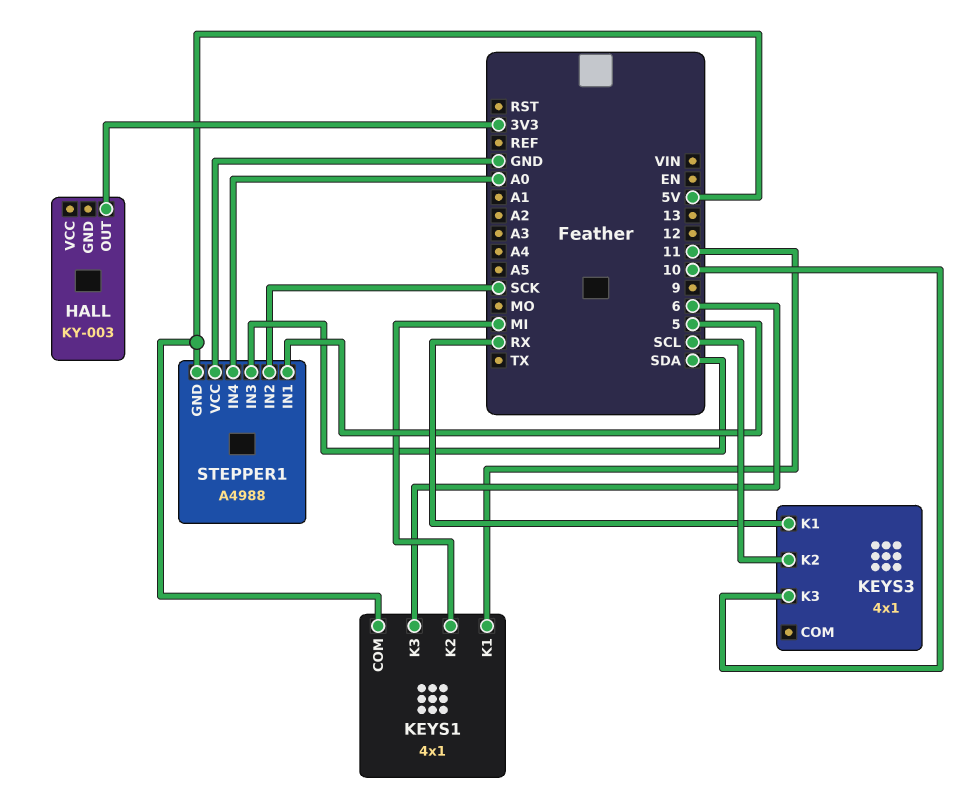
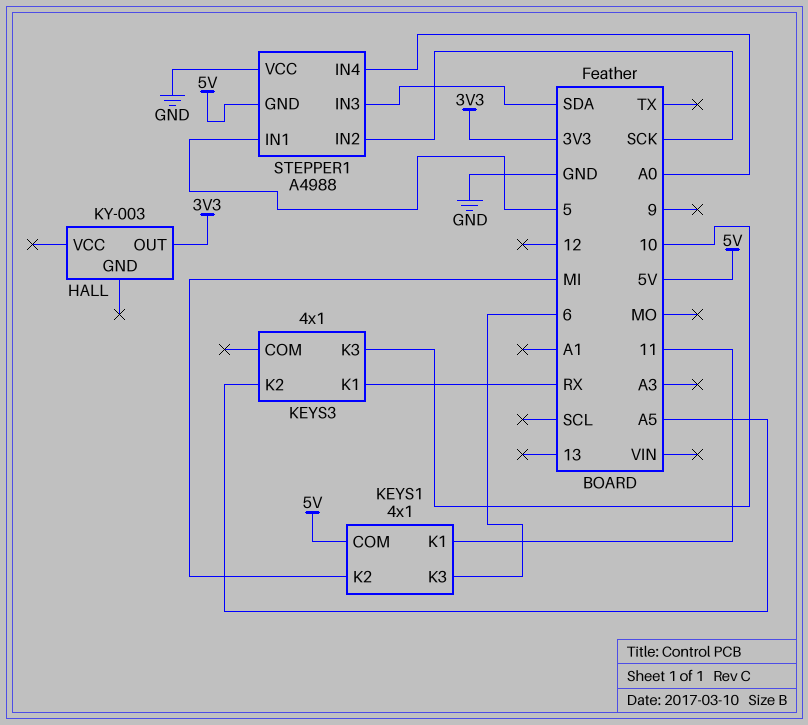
KEYS3 pin K2: SCL -> A5

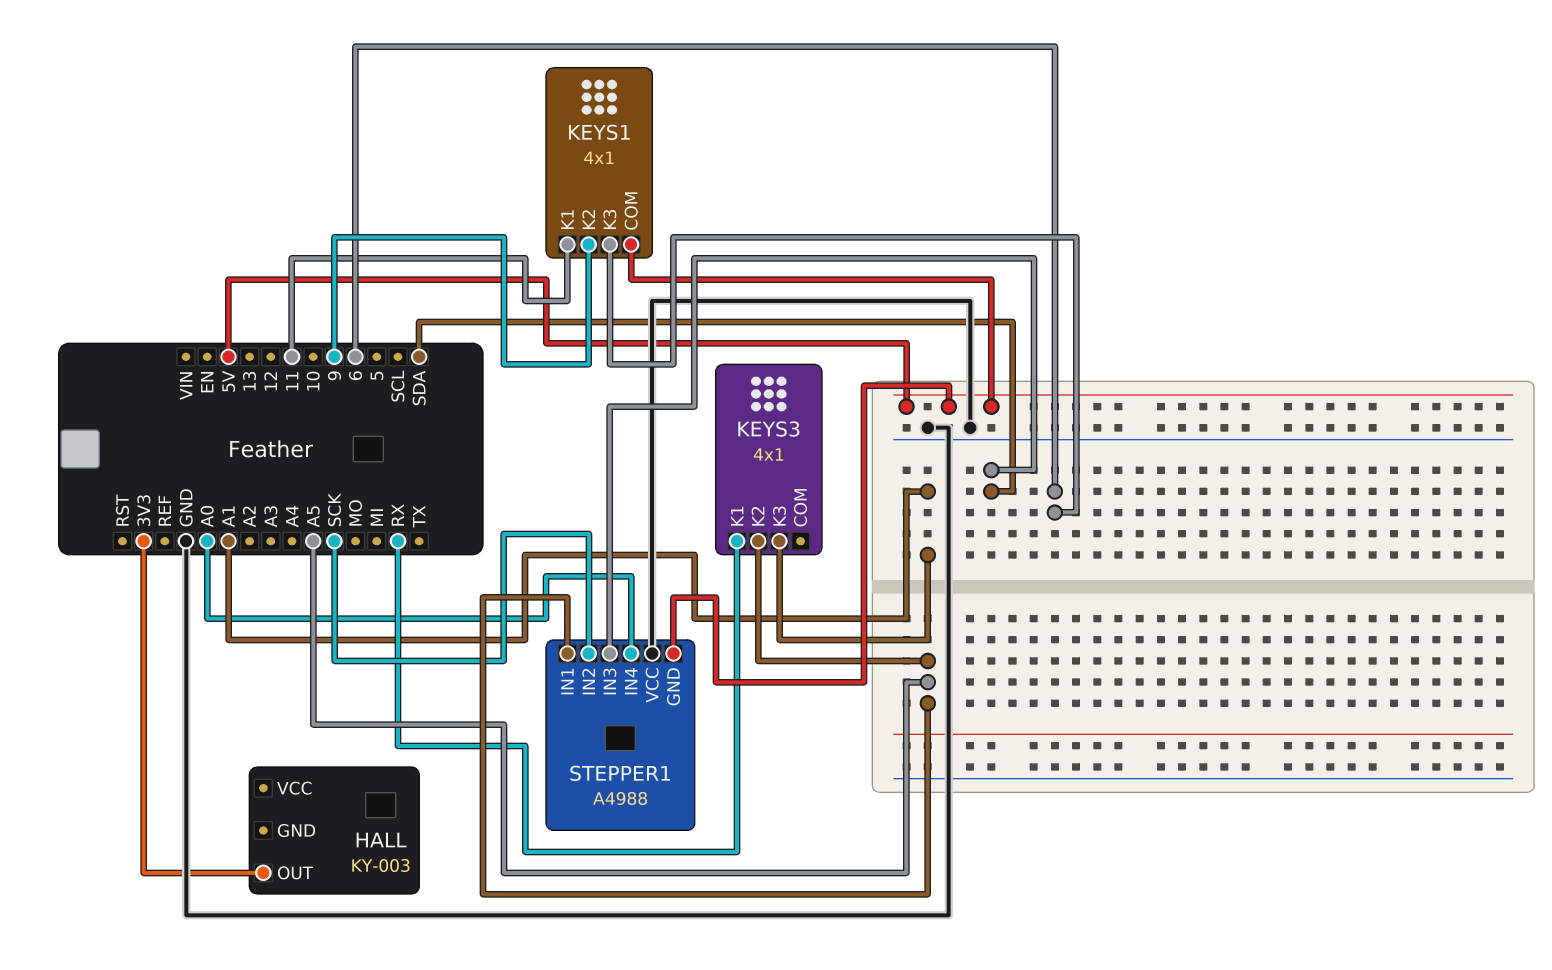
KEYS1 pin K2: MI -> 9
KEYS3 pin K3: 10 -> A1
STEPPER1 pin IN1: 5 -> A5

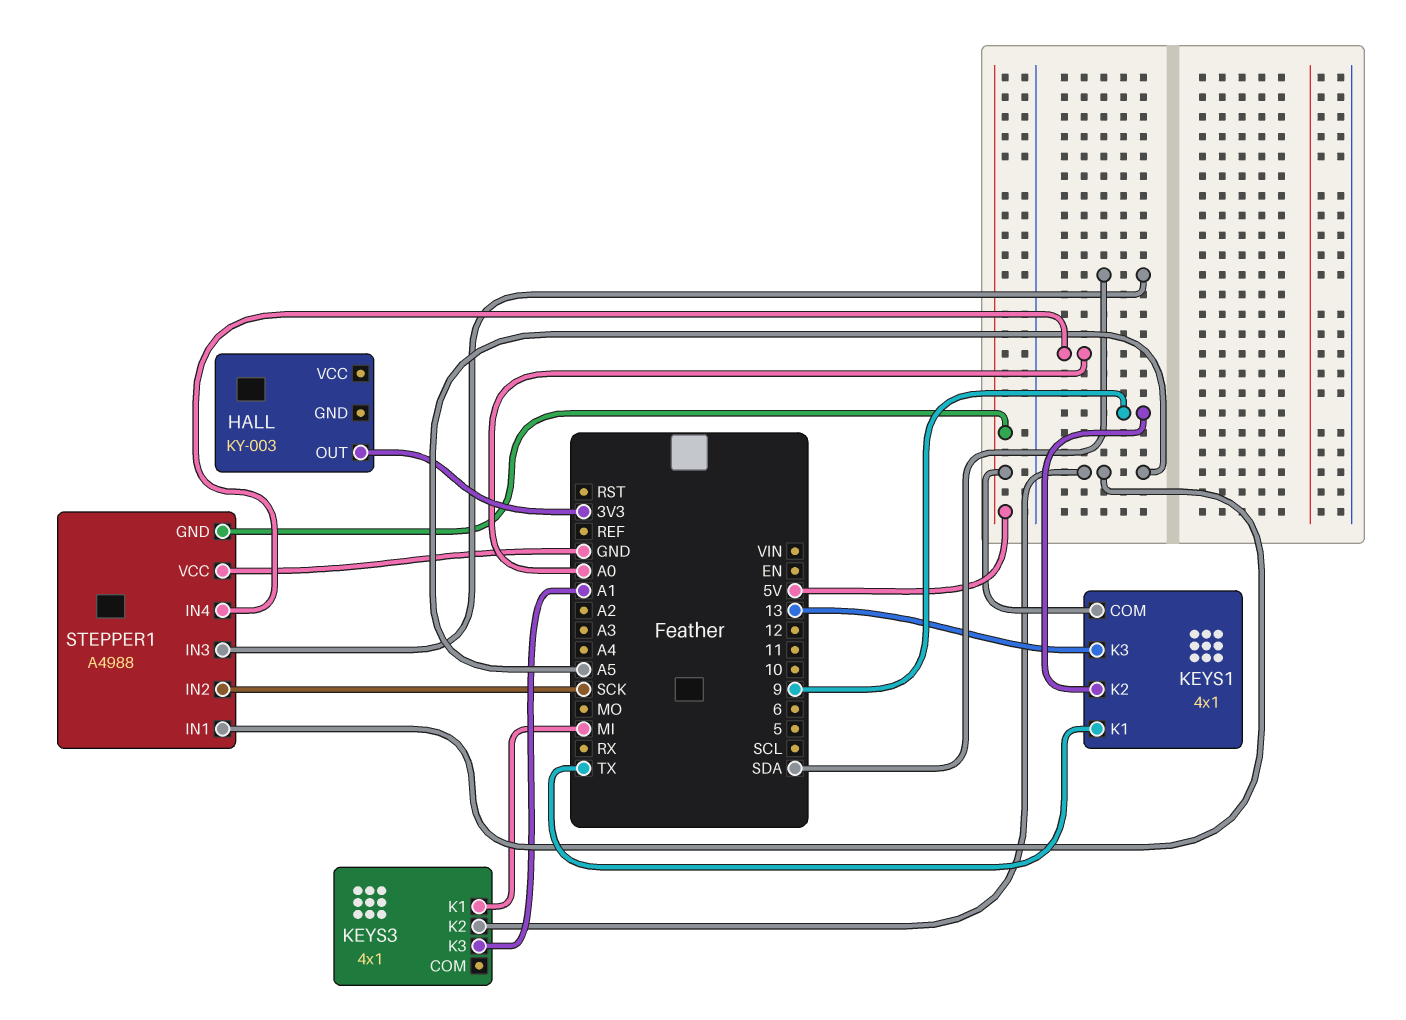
KEYS1 pin K1: 11 -> TX
KEYS1 pin K3: 6 -> 13
KEYS3 pin K1: RX -> MI

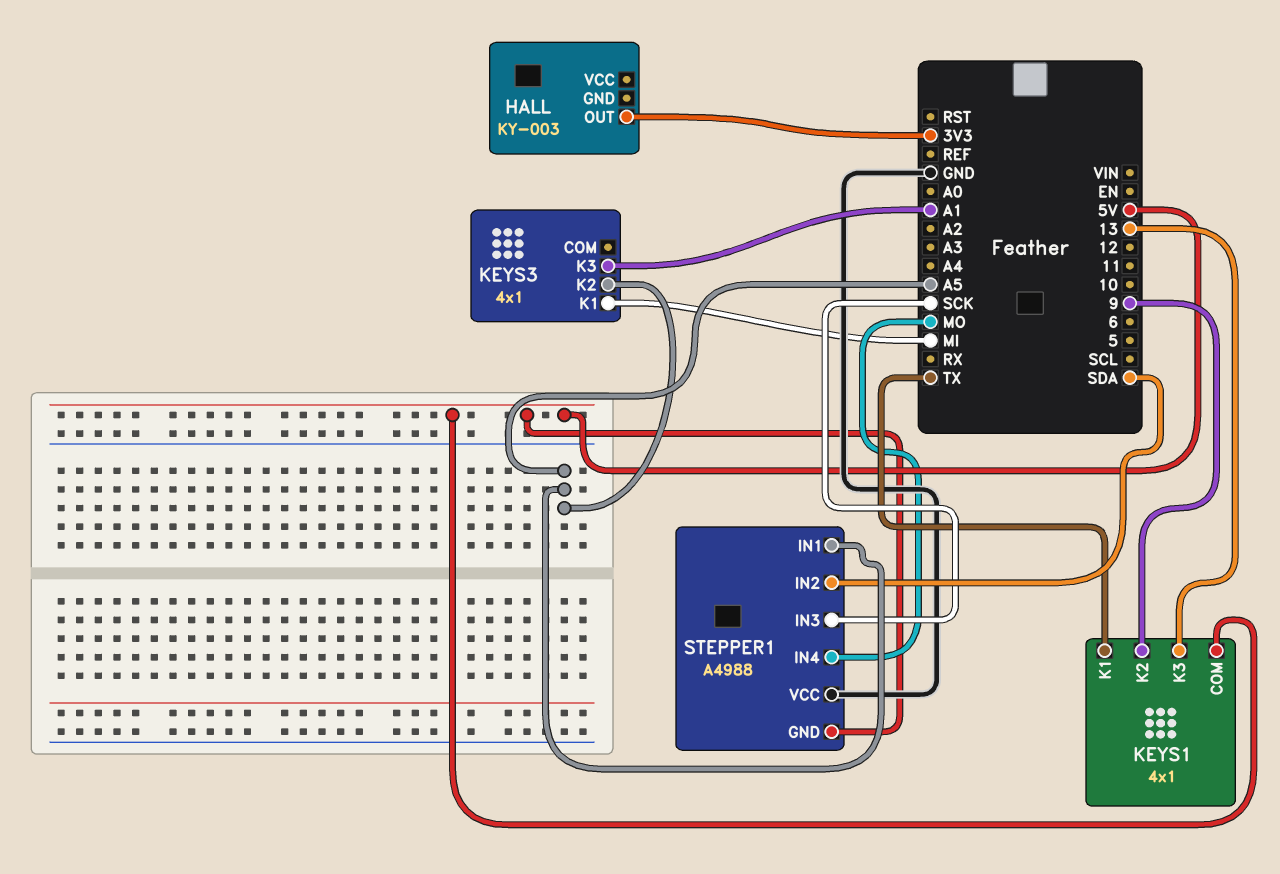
STEPPER1 pin IN2: SCK -> SDA
STEPPER1 pin IN3: SDA -> SCK
STEPPER1 pin IN4: A0 -> MO

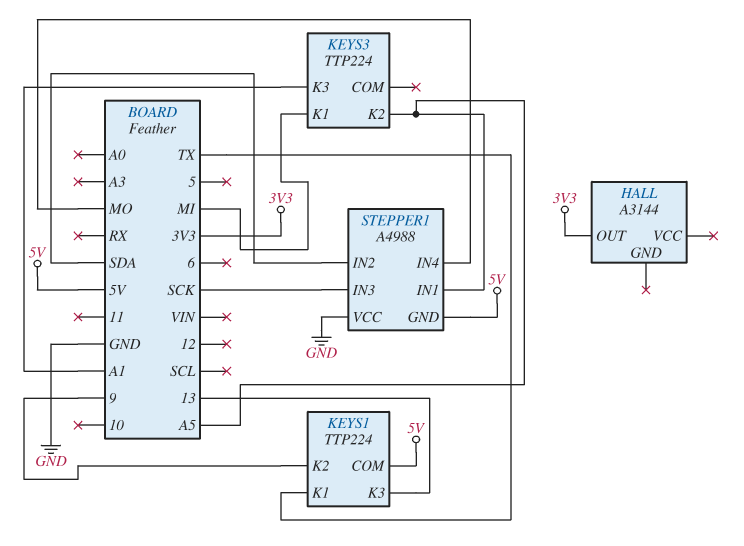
HALL: KY-003 -> A3144
KEYS1: 4x1 -> TTP224
KEYS3: 4x1 -> TTP224

